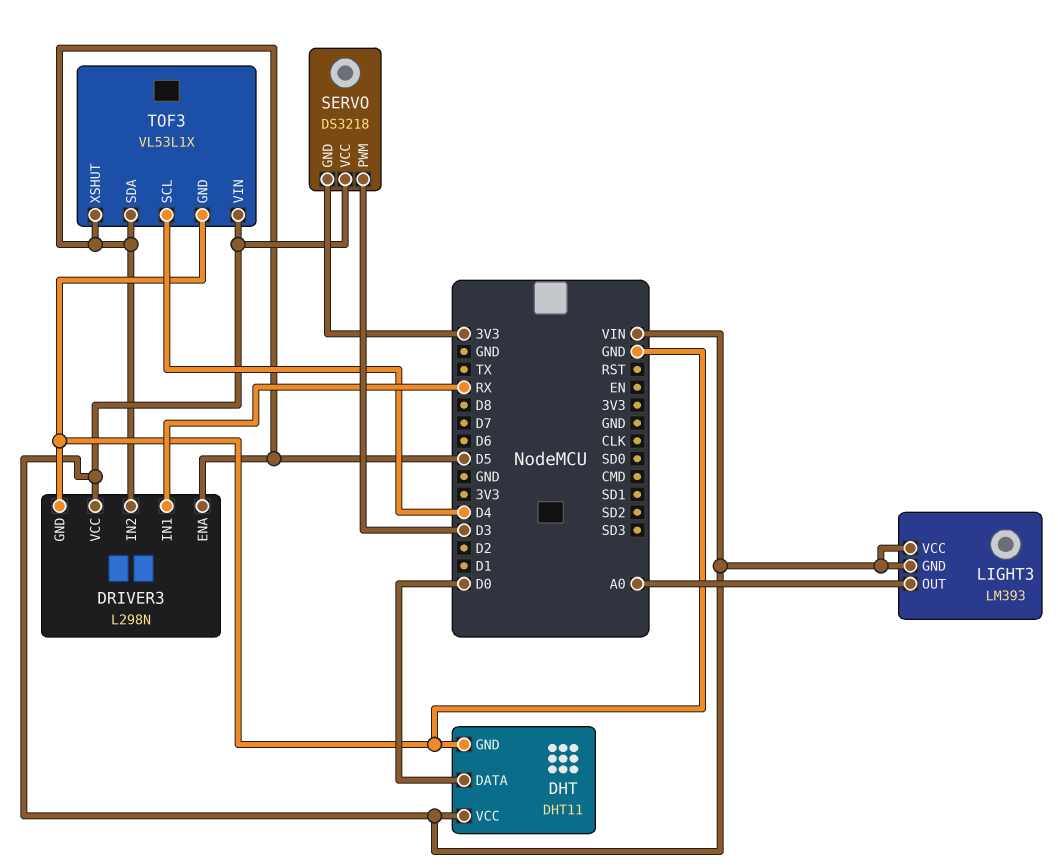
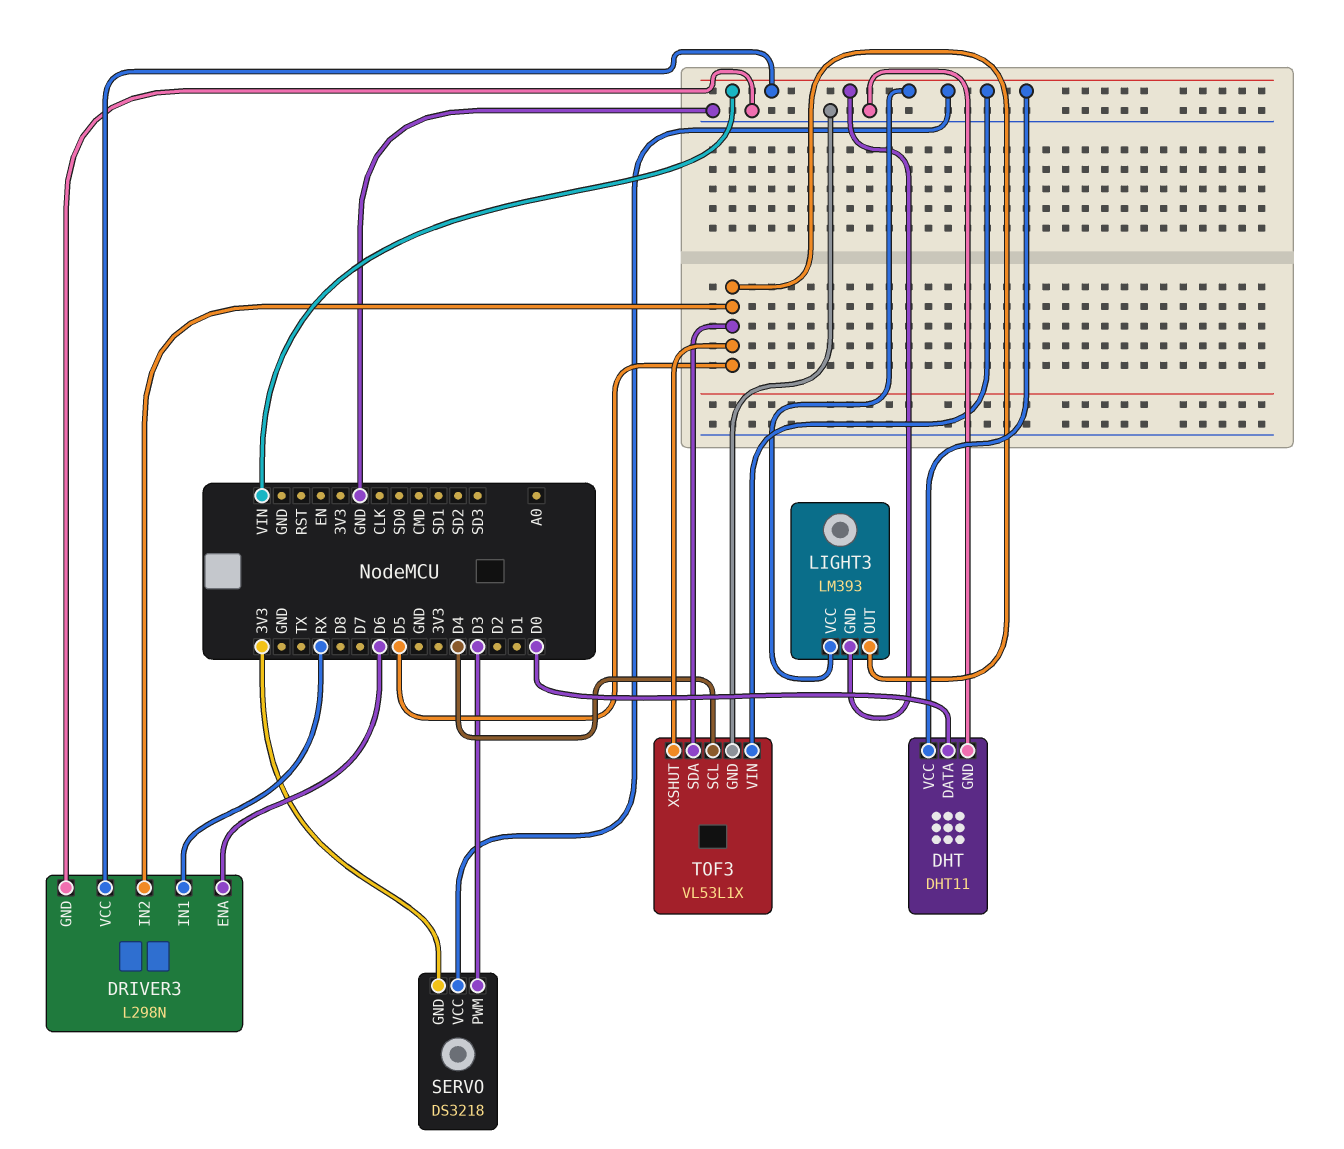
DRIVER3 pin ENA: D5 -> D6
LIGHT3 pin OUT: A0 -> D5

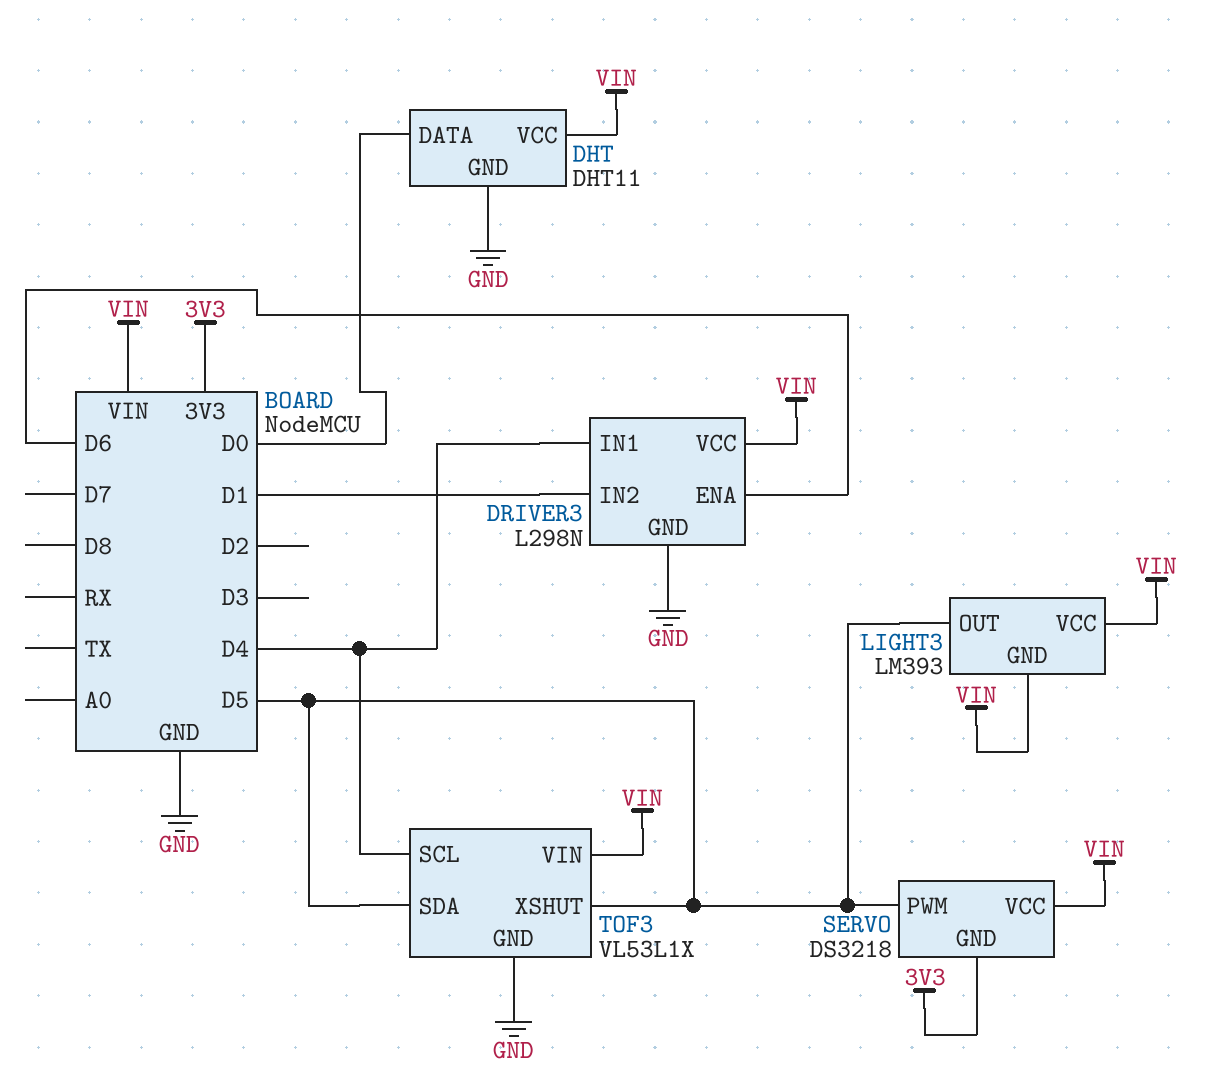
DRIVER3 pin IN1: RX -> D4
DRIVER3 pin IN2: D5 -> D1
SERVO pin PWM: D3 -> D5

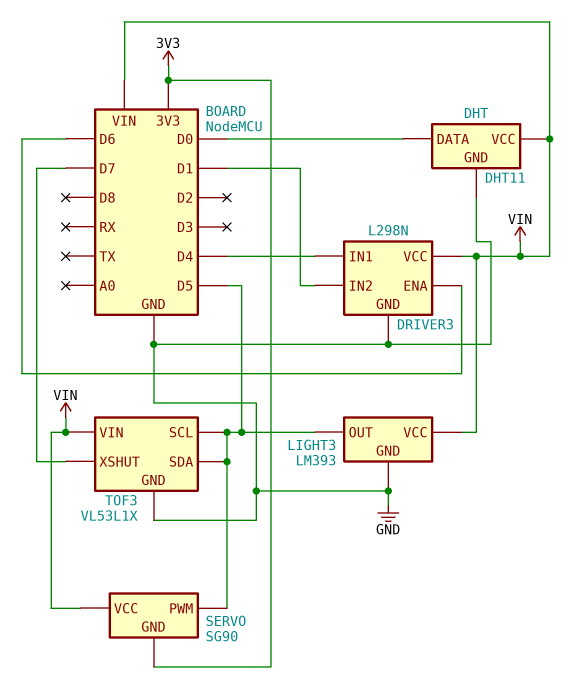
LIGHT3 pin GND: VIN -> GND
SERVO: DS3218 -> SG90
TOF3 pin SCL: D4 -> D5
TOF3 pin XSHUT: D5 -> D7

